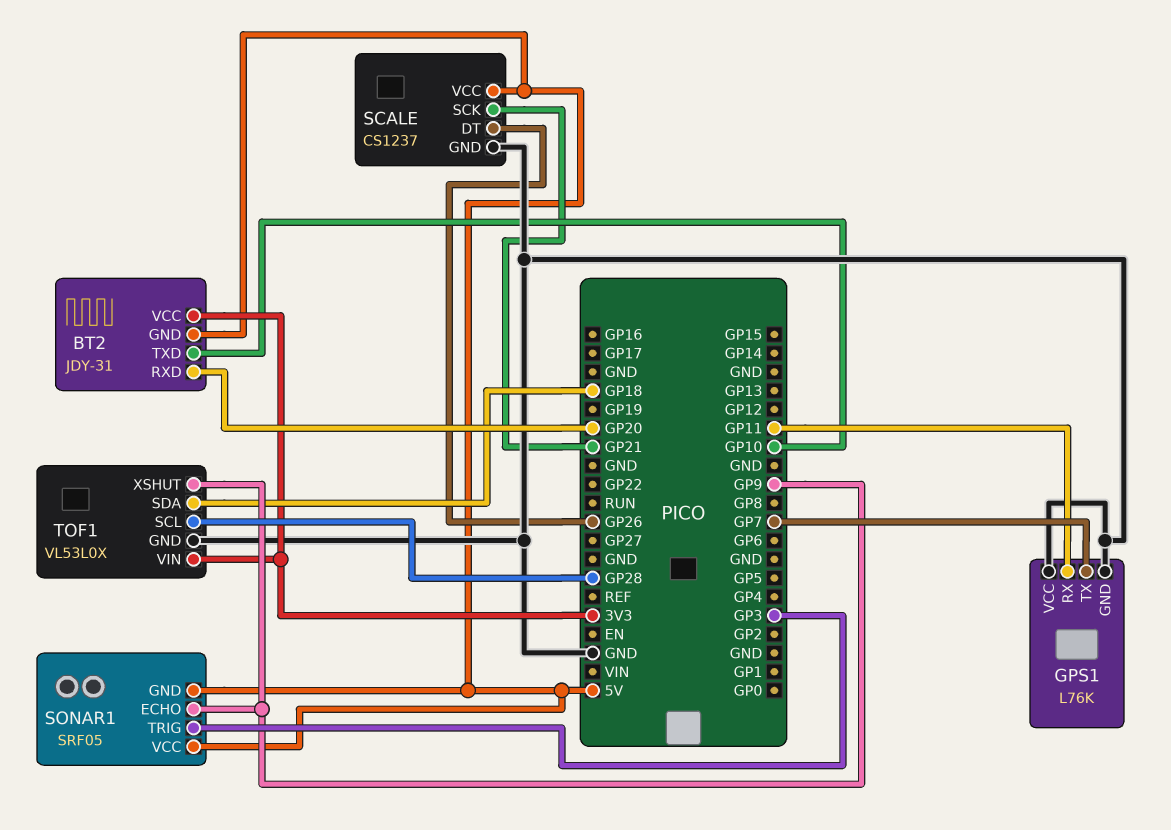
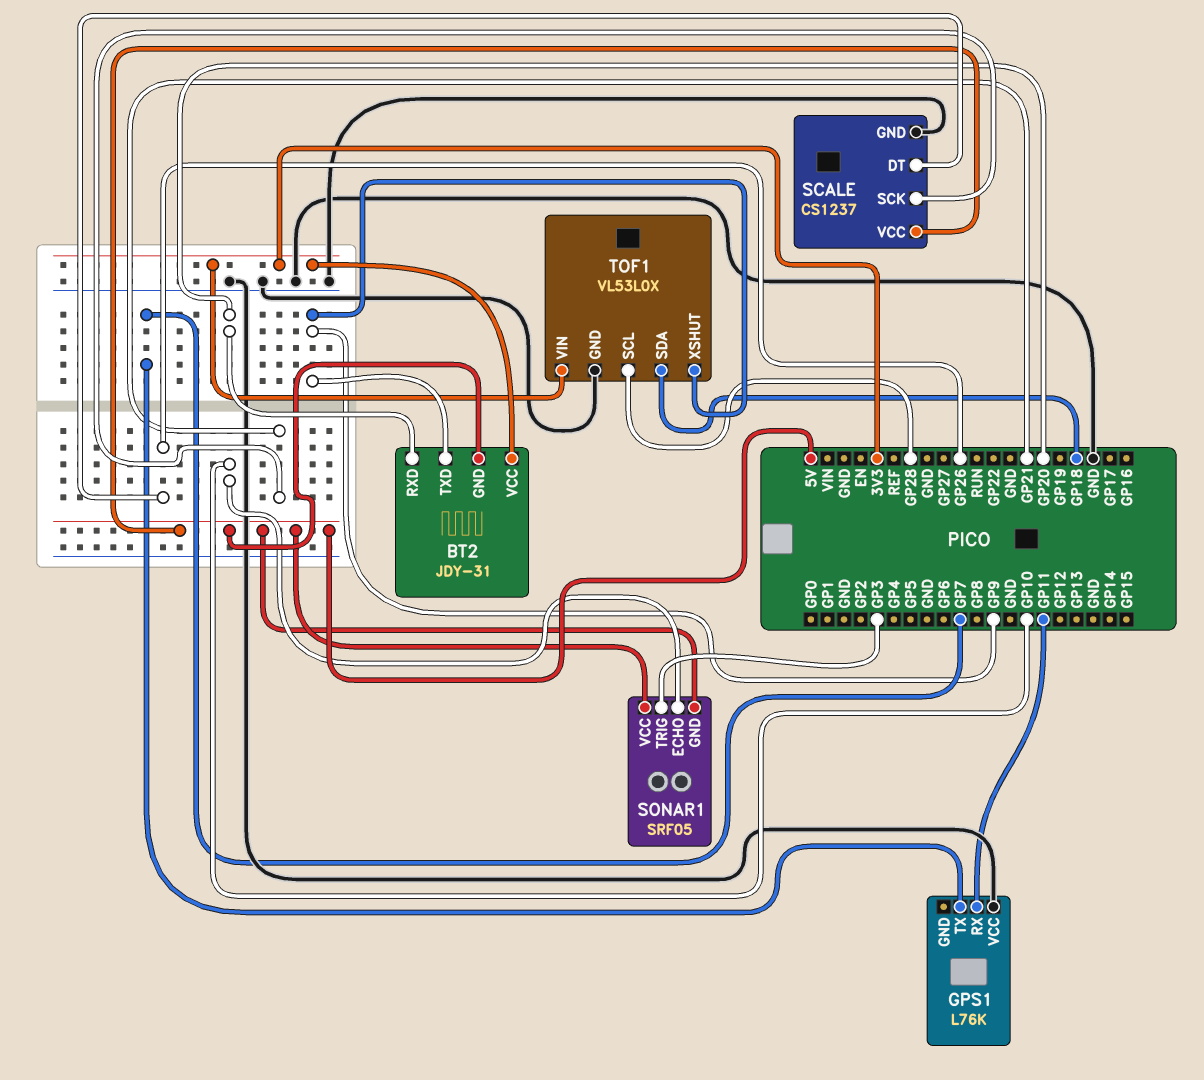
BT2 pin TXD: GP10 -> GP9
GPS1 pin GND: GND -> none
SONAR1 pin ECHO: GP9 -> GP10

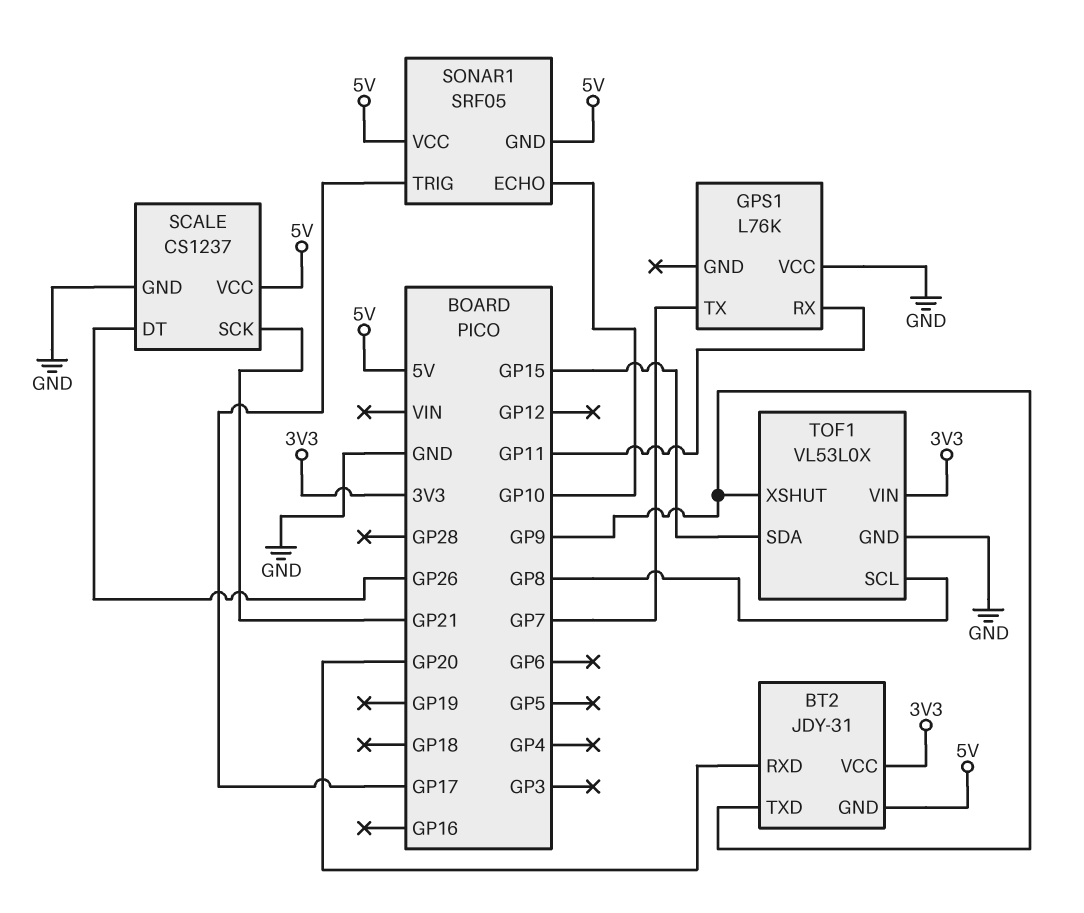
SONAR1 pin TRIG: GP3 -> GP17
TOF1 pin SCL: GP28 -> GP8
TOF1 pin SDA: GP18 -> GP15

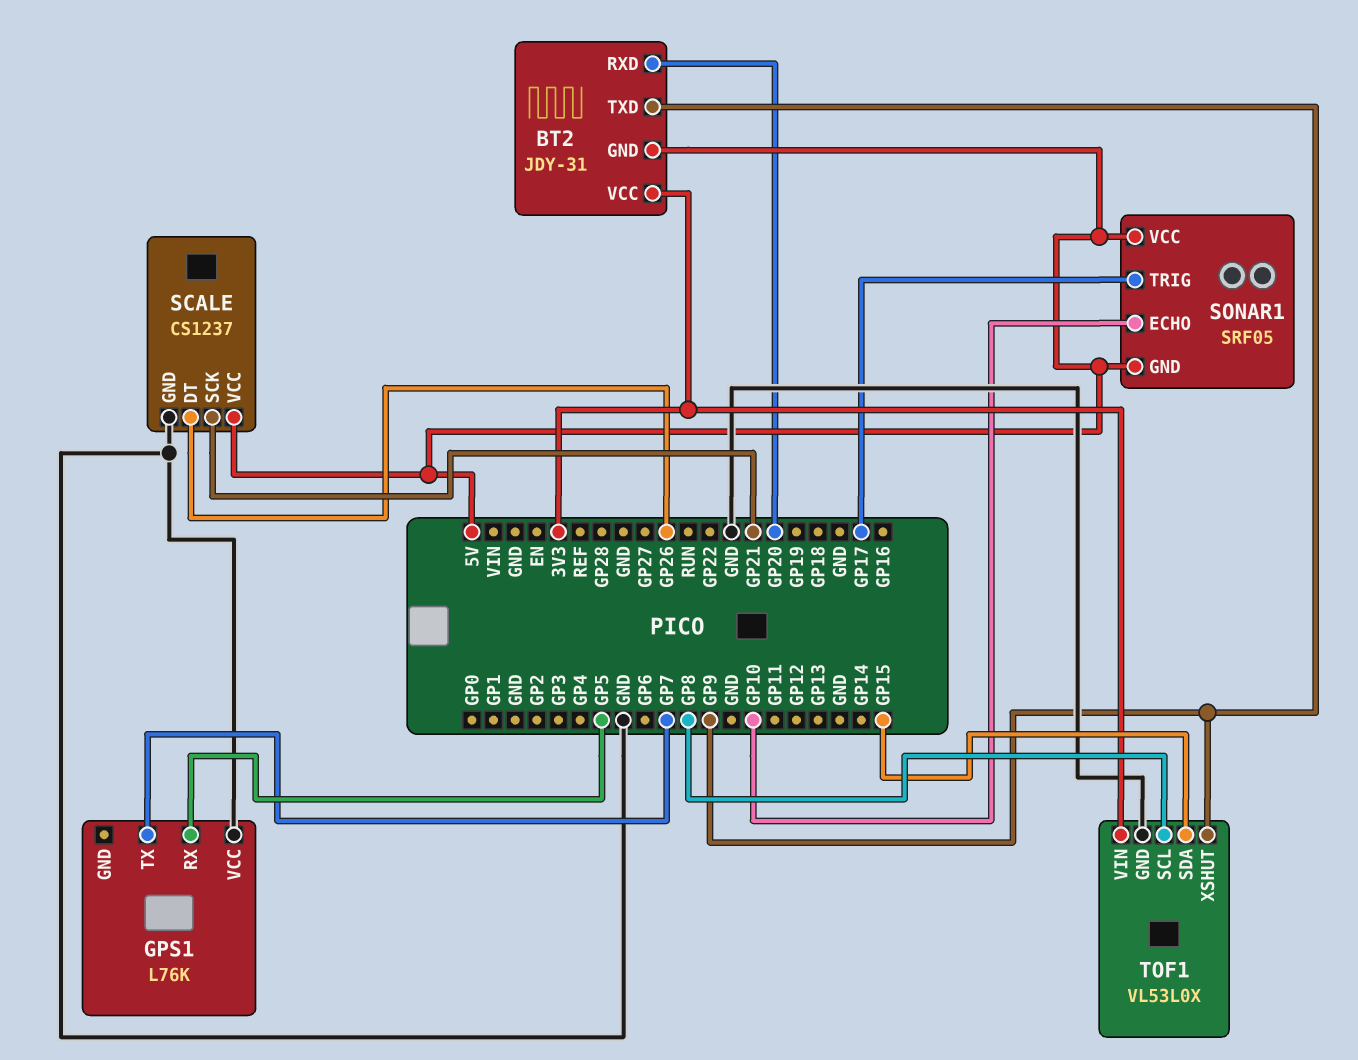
GPS1 pin RX: GP11 -> GP5

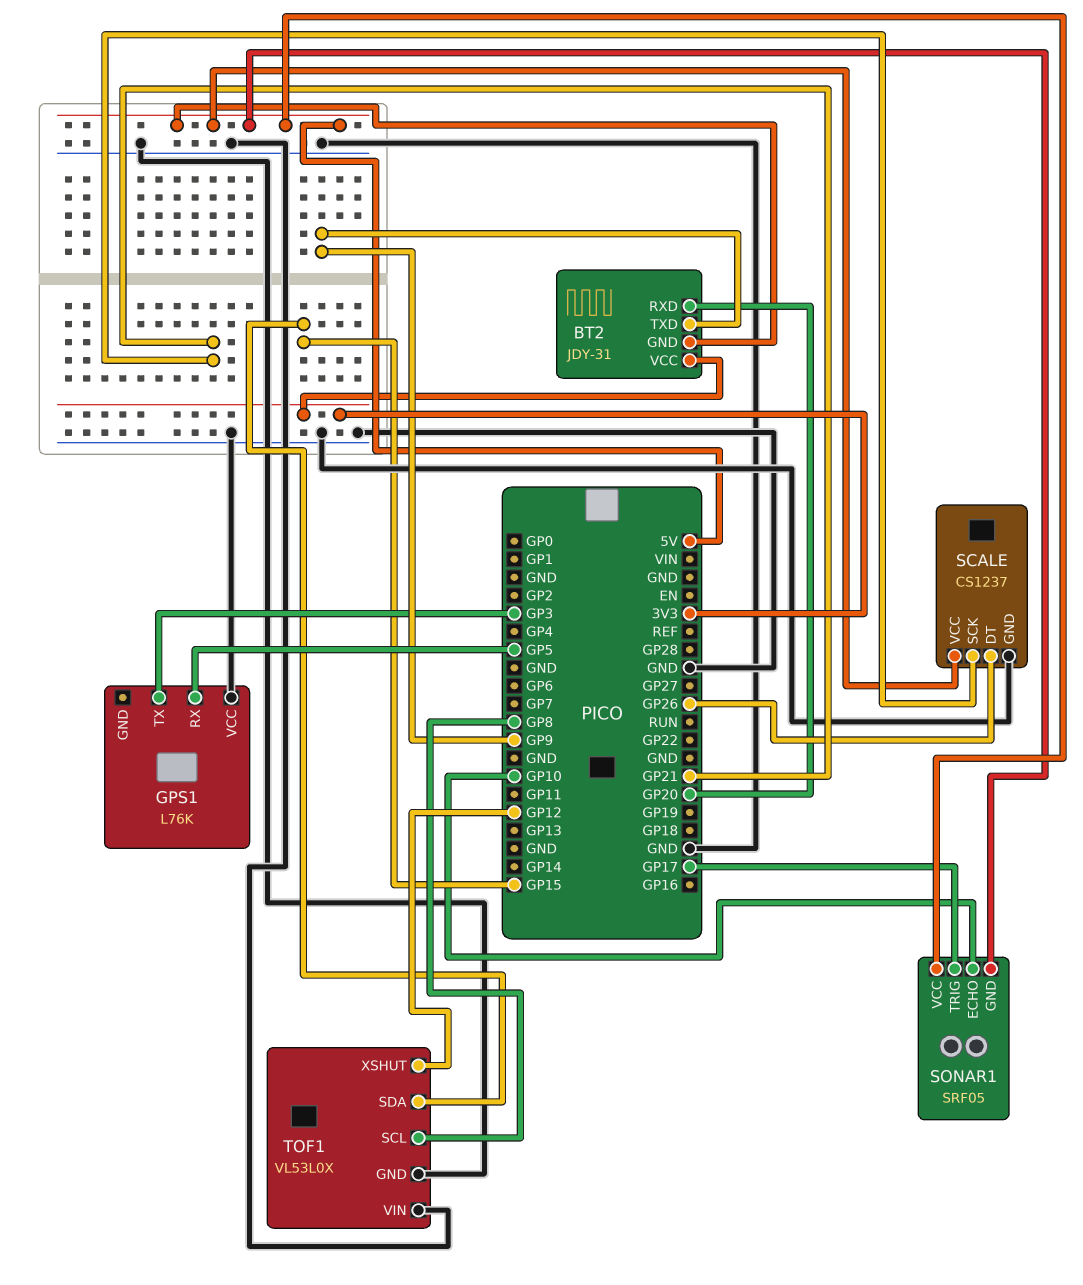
GPS1 pin TX: GP7 -> GP3
TOF1 pin VIN: 3V3 -> GND
TOF1 pin XSHUT: GP9 -> GP12

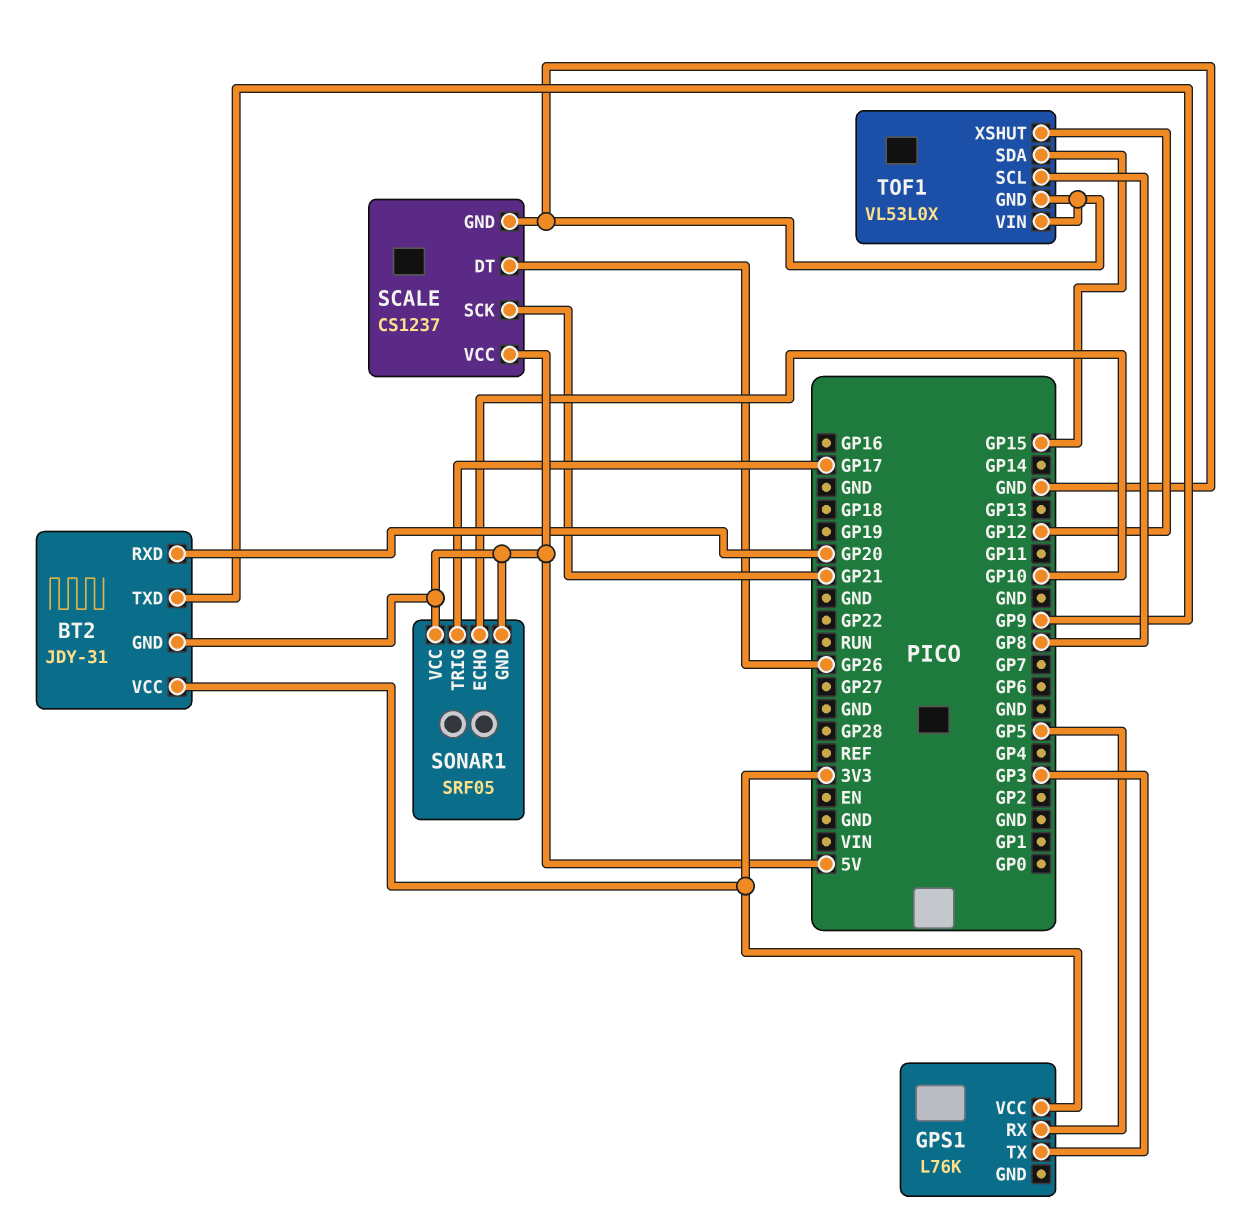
GPS1 pin VCC: GND -> 3V3

